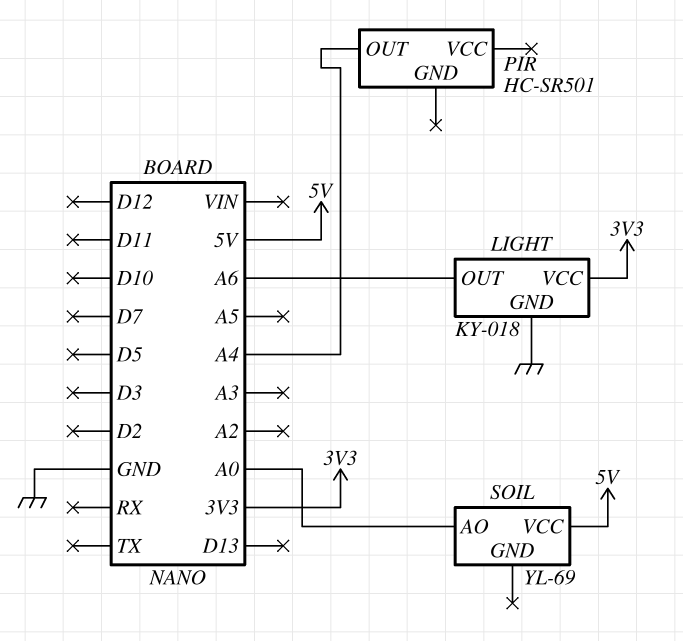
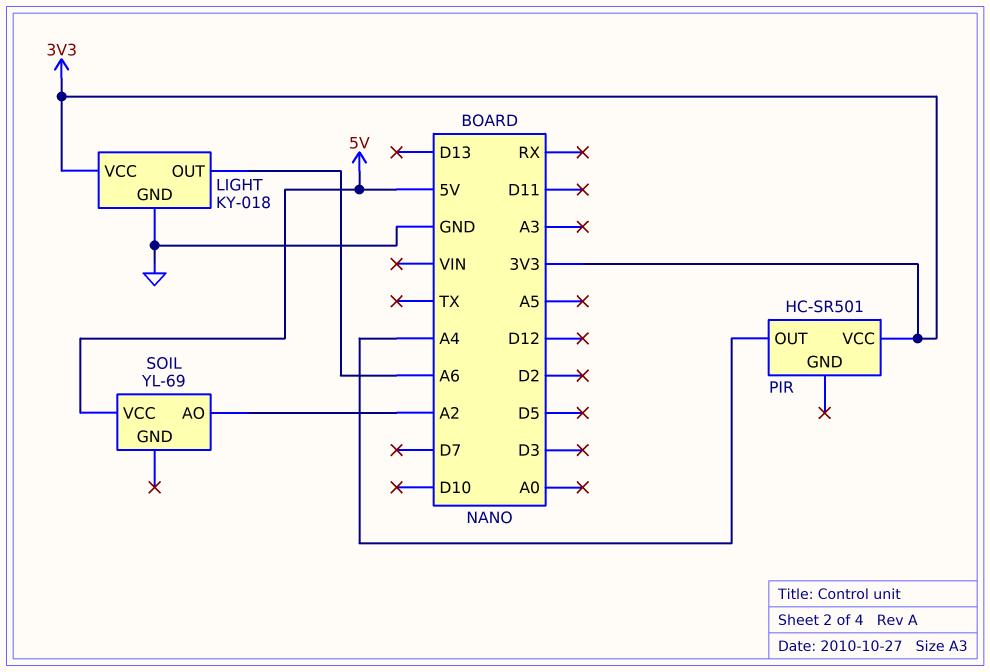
PIR pin VCC: none -> 3V3
SOIL pin AO: A0 -> A2

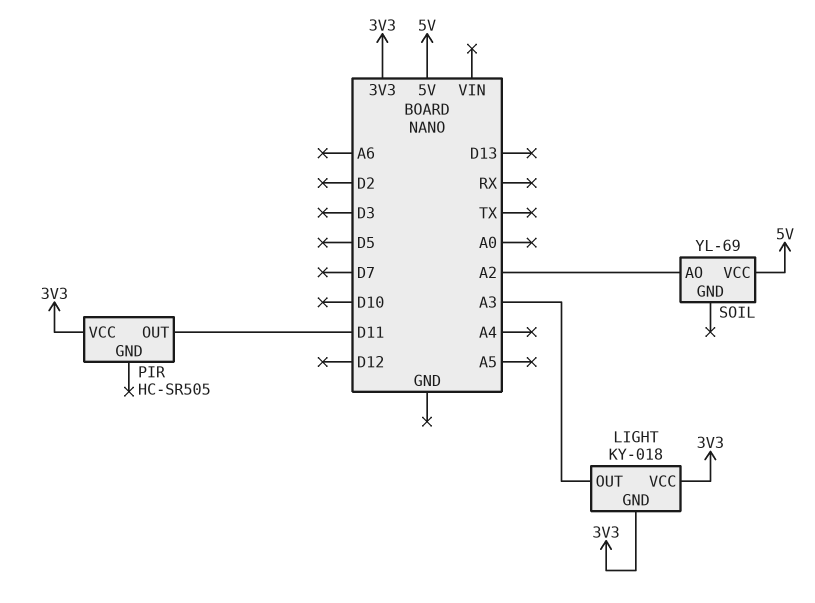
LIGHT pin GND: GND -> 3V3
LIGHT pin OUT: A6 -> A3
PIR: HC-SR501 -> HC-SR505
PIR pin OUT: A4 -> D11

